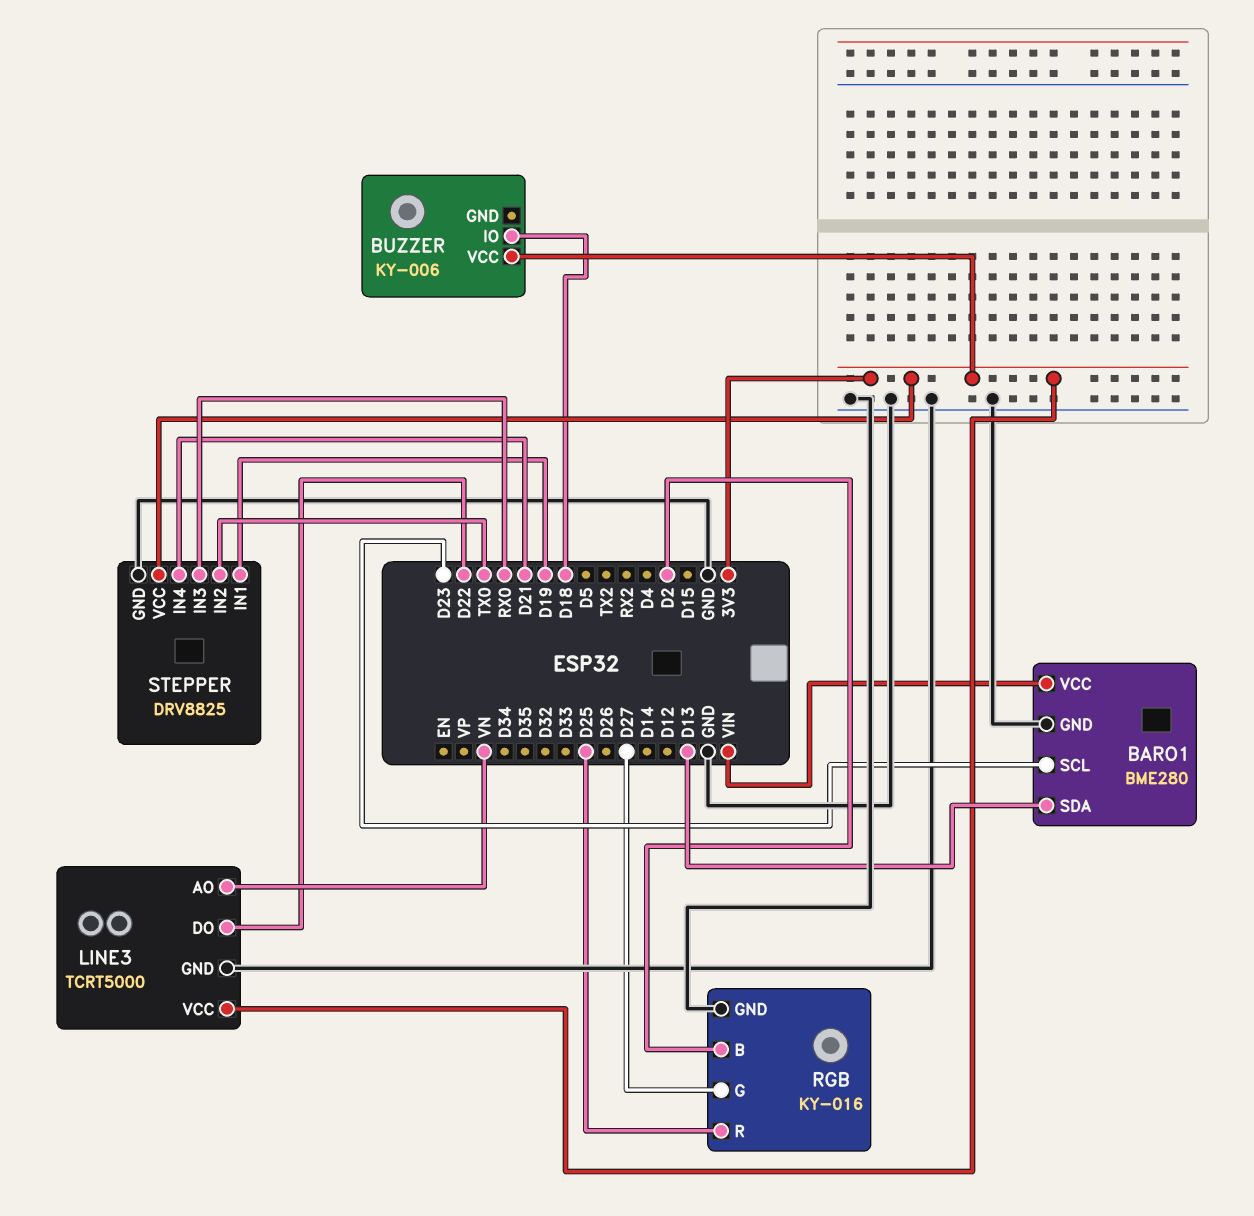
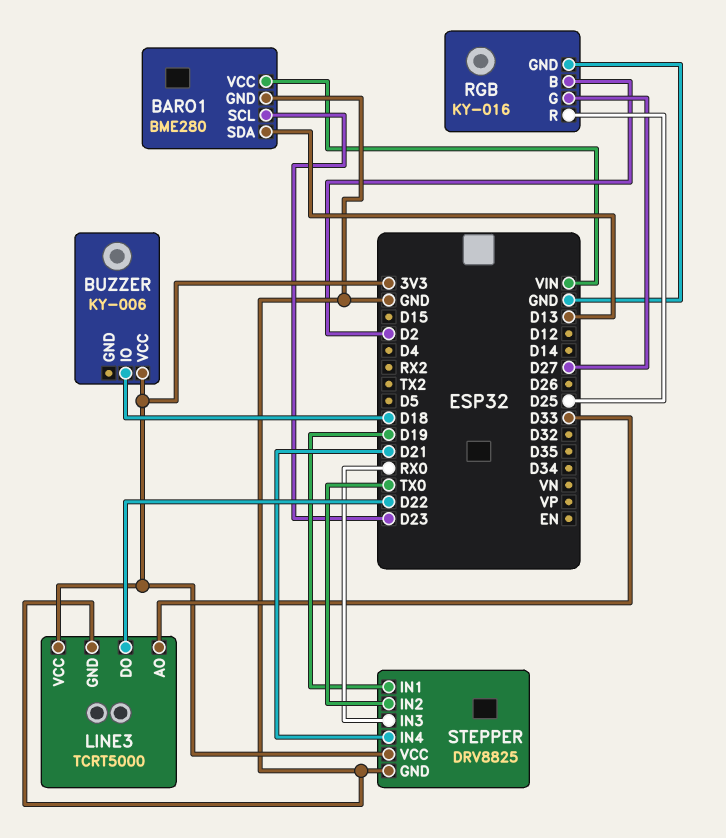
LINE3 pin AO: VN -> D33

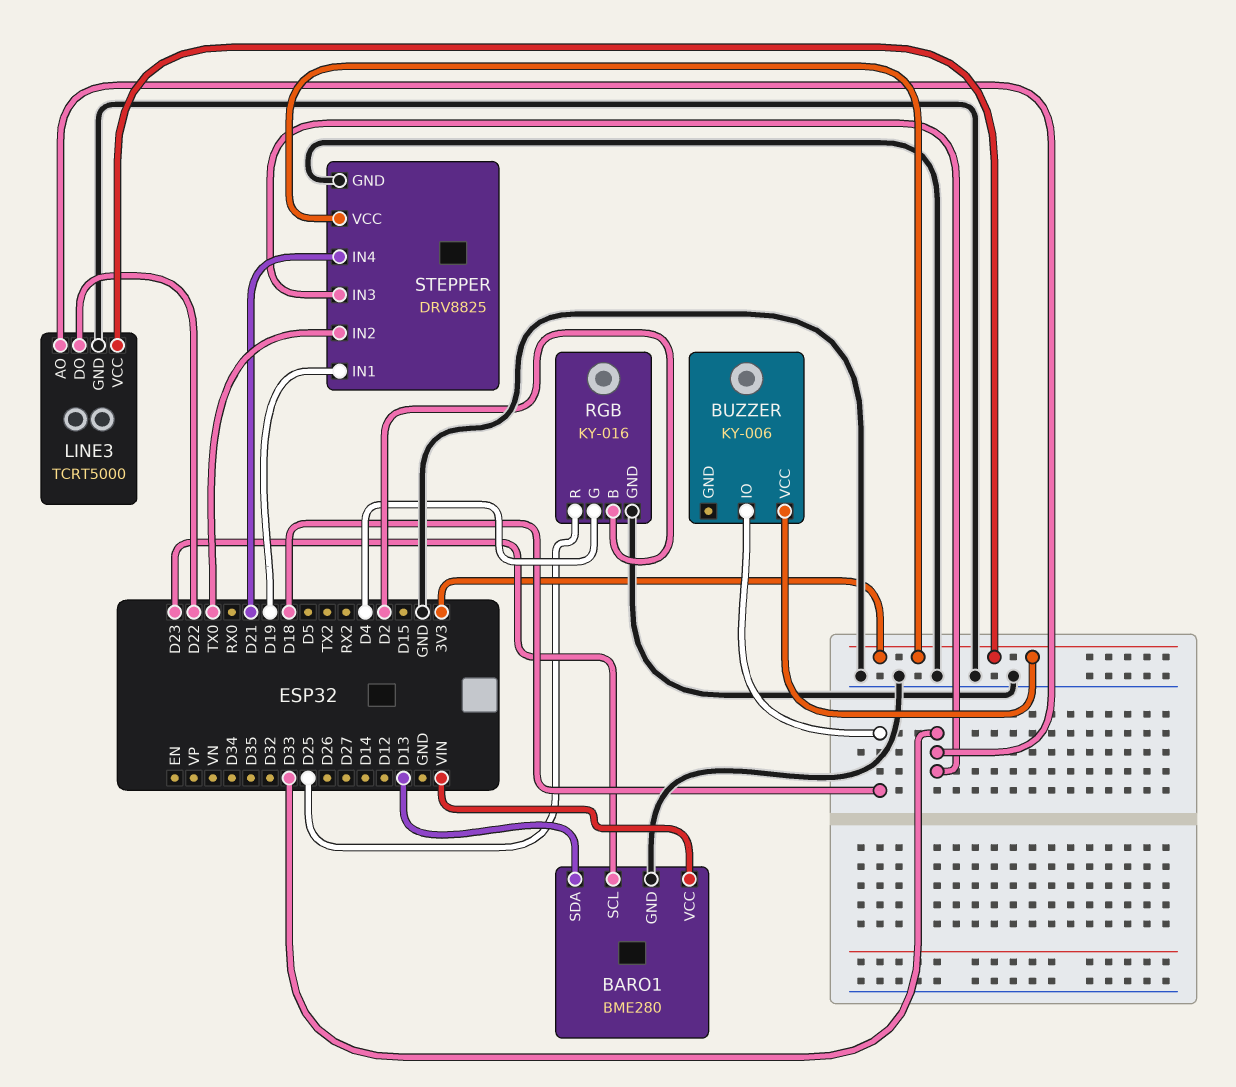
RGB pin G: D27 -> D4
STEPPER pin IN3: RX0 -> D33

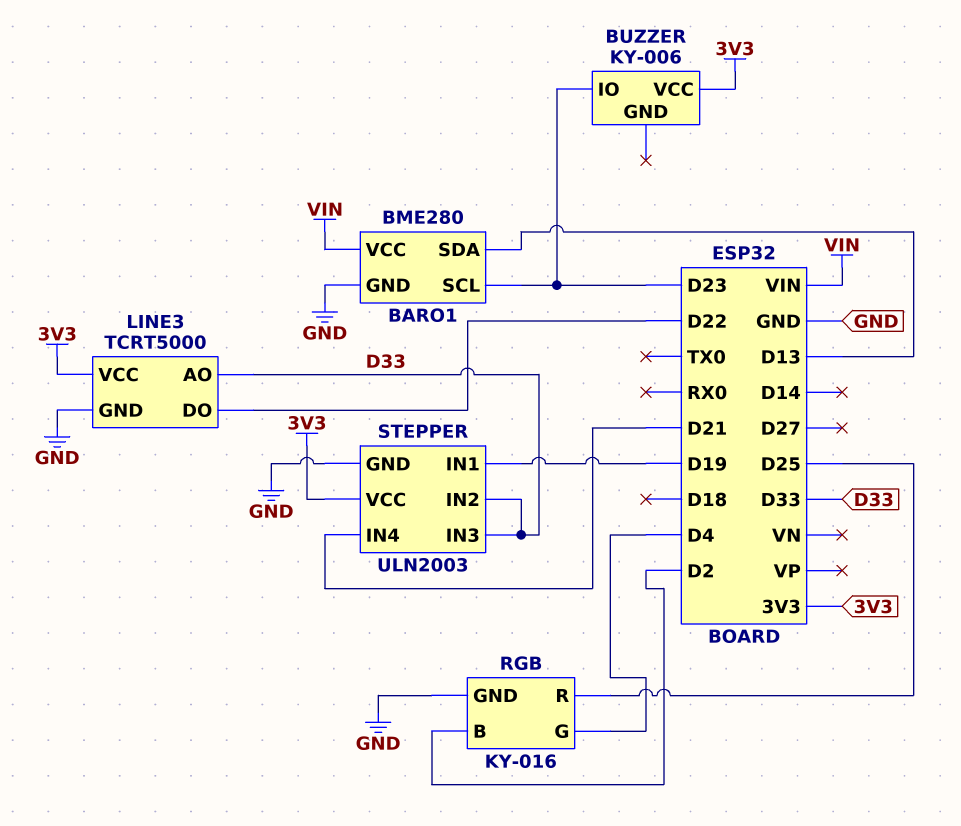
BUZZER pin IO: D18 -> D23
STEPPER: DRV8825 -> ULN2003
STEPPER pin IN2: TX0 -> D33

